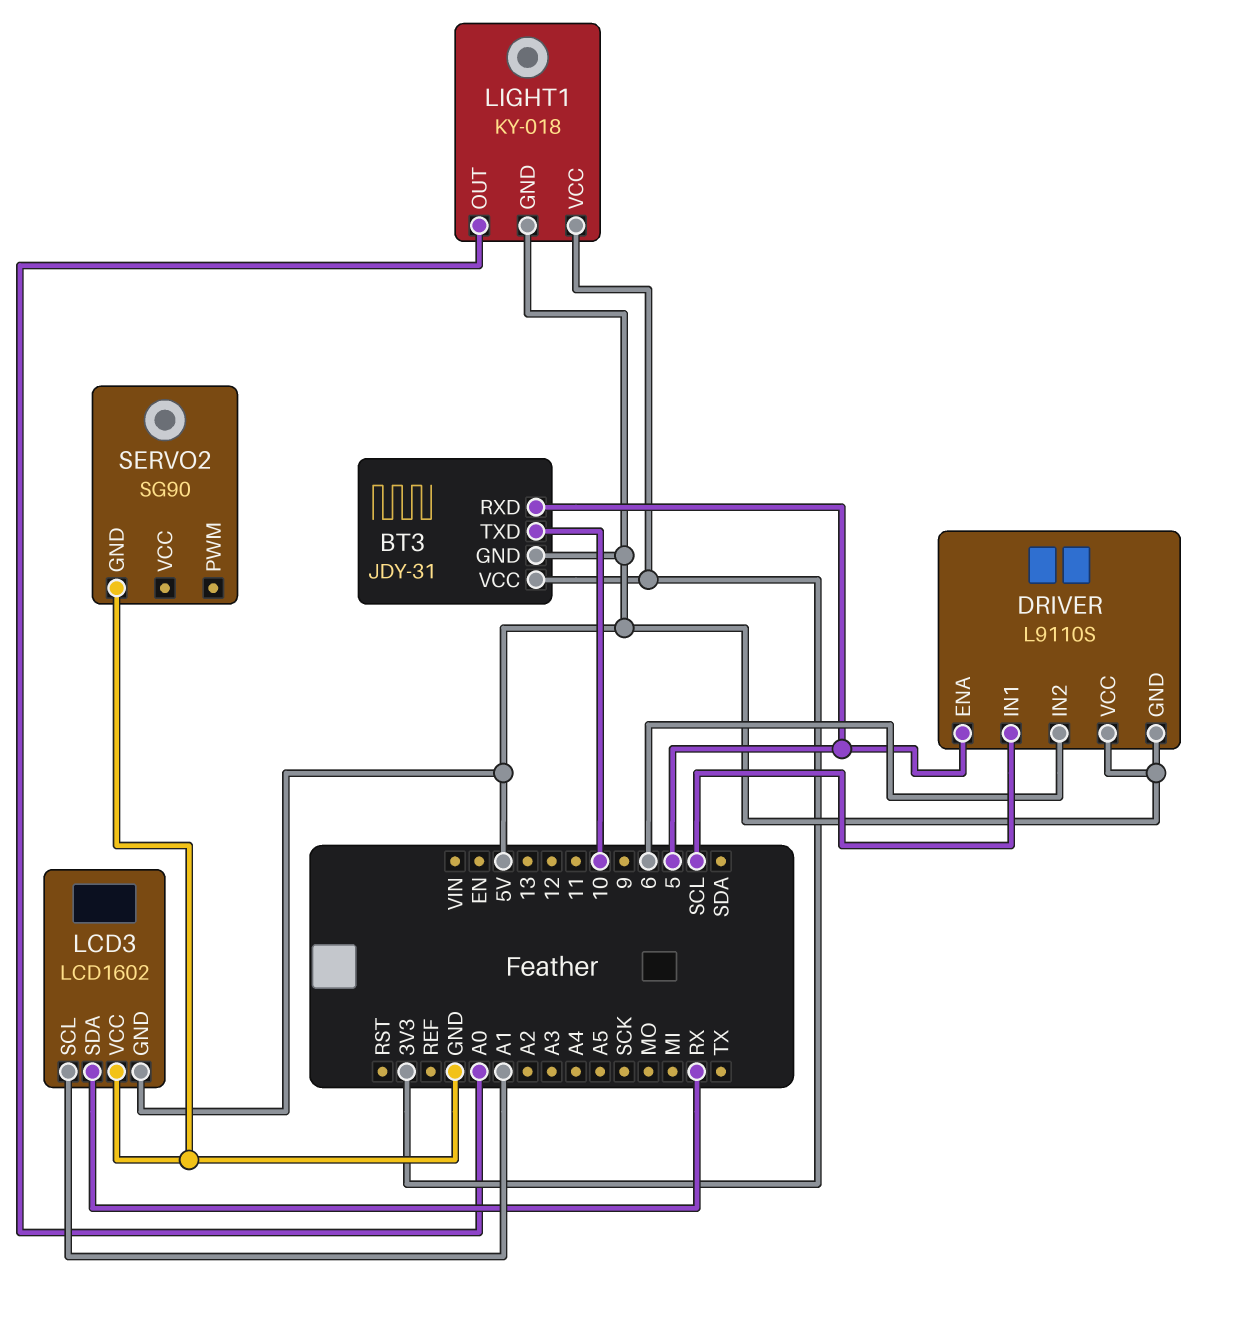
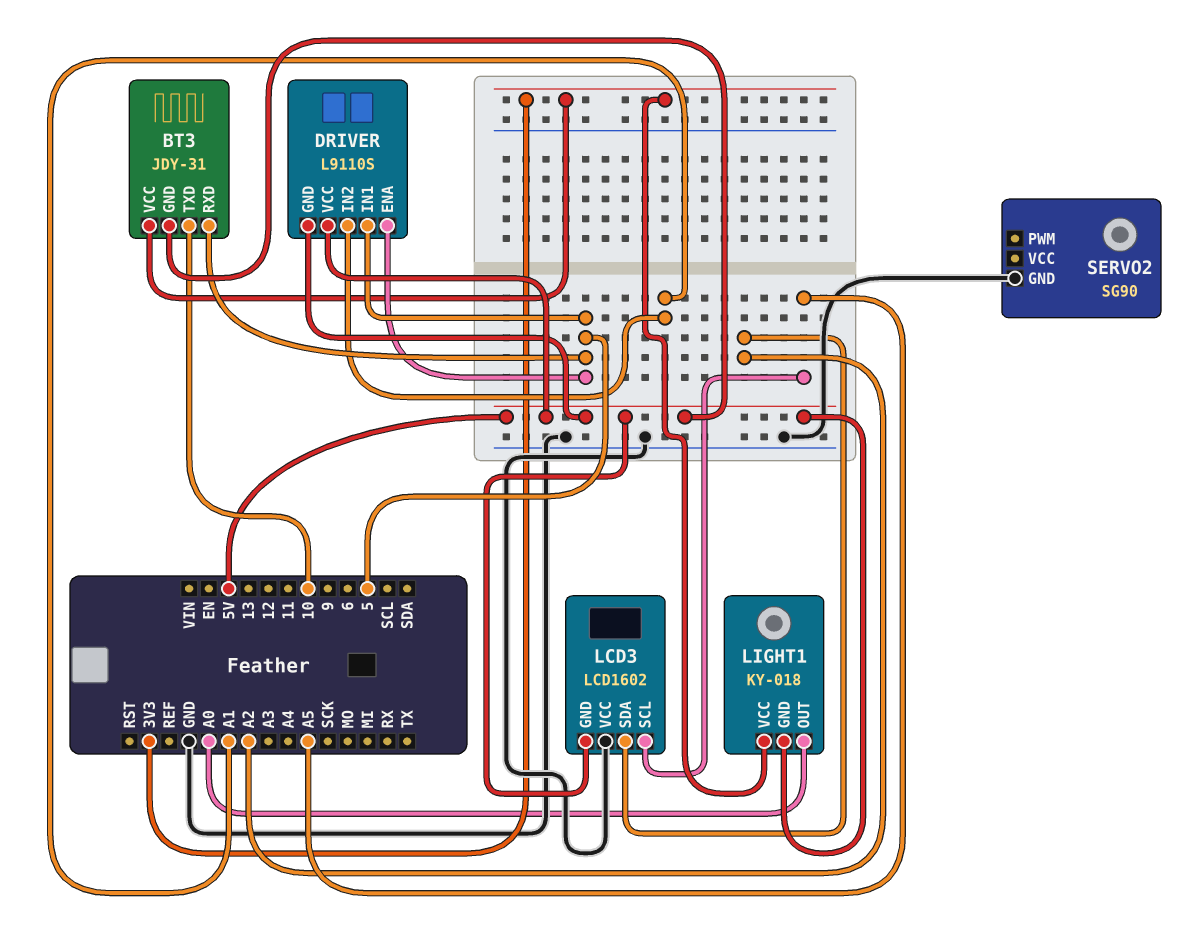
DRIVER pin IN1: SCL -> 5
DRIVER pin IN2: 6 -> A1
LCD3 pin SCL: A1 -> A5
LCD3 pin SDA: RX -> A2

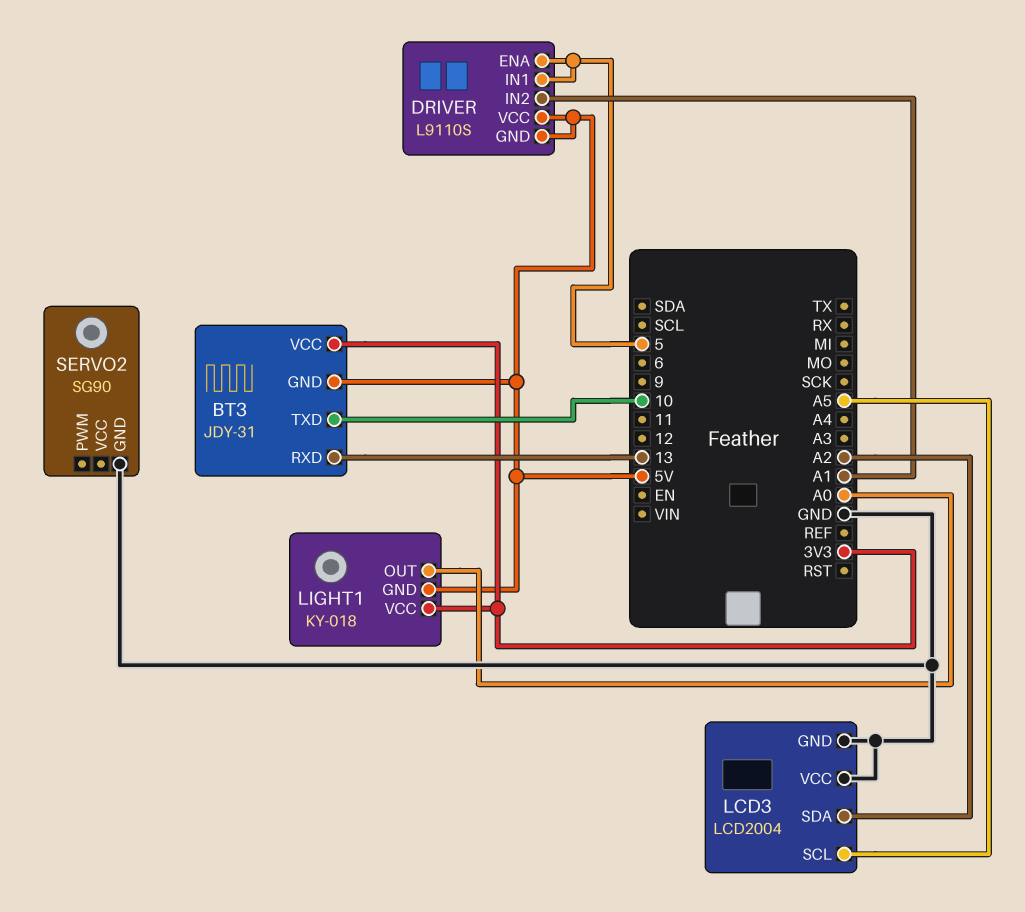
BT3 pin RXD: 5 -> 13
LCD3: LCD1602 -> LCD2004
LCD3 pin GND: 5V -> GND

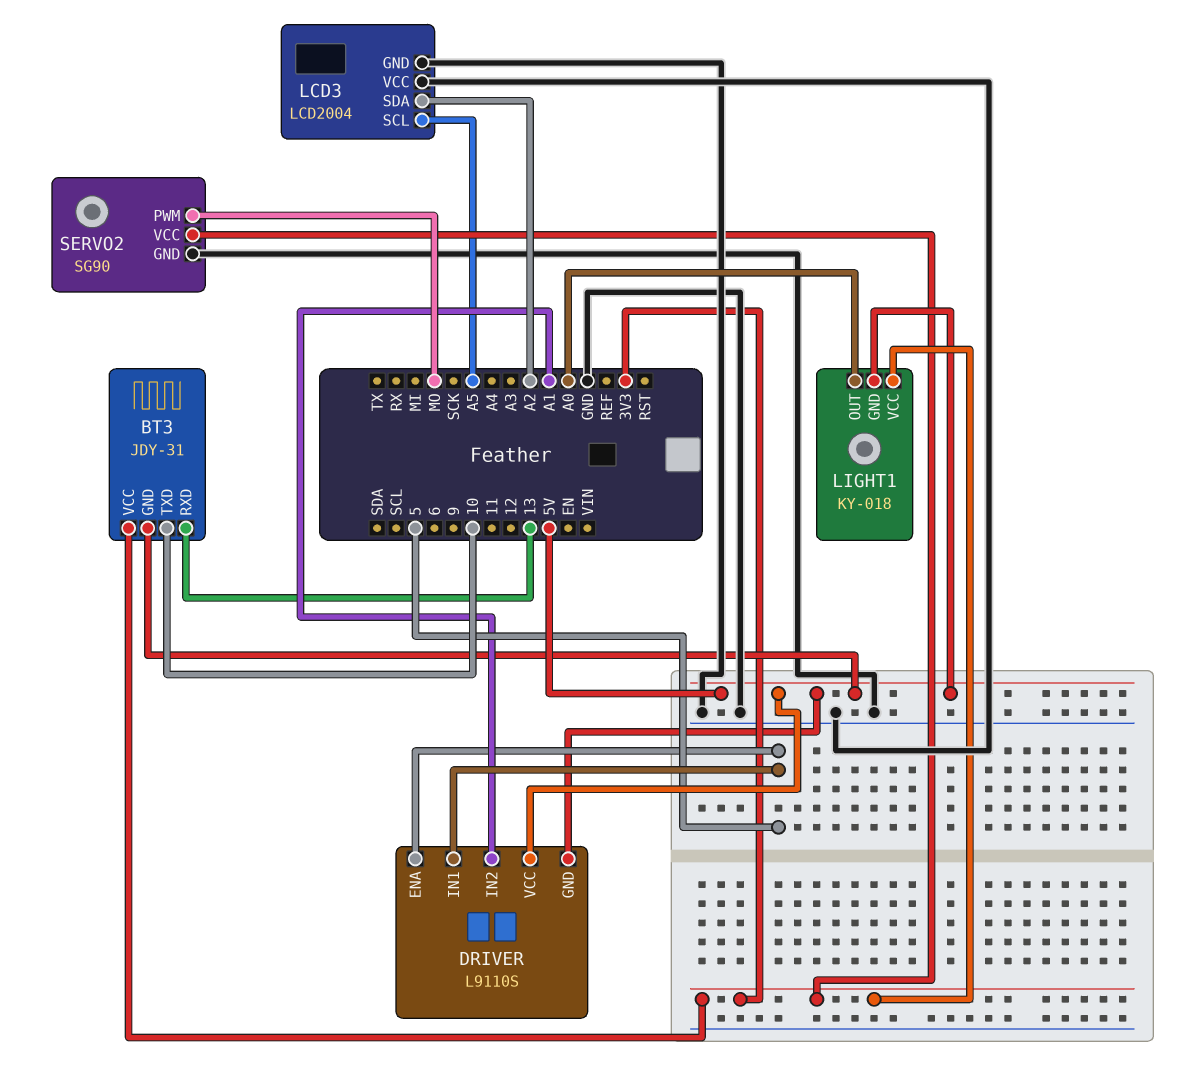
SERVO2 pin PWM: none -> MO
SERVO2 pin VCC: none -> 3V3

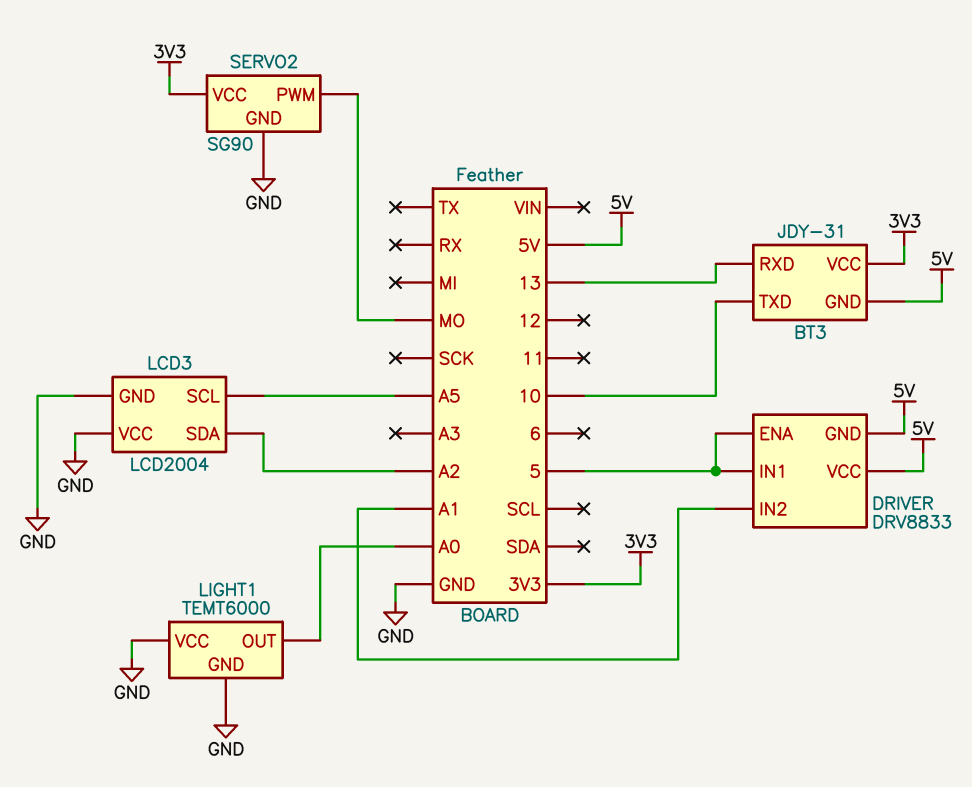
DRIVER: L9110S -> DRV8833
LIGHT1: KY-018 -> TEMT6000
LIGHT1 pin GND: 5V -> GND
LIGHT1 pin VCC: 3V3 -> GND

